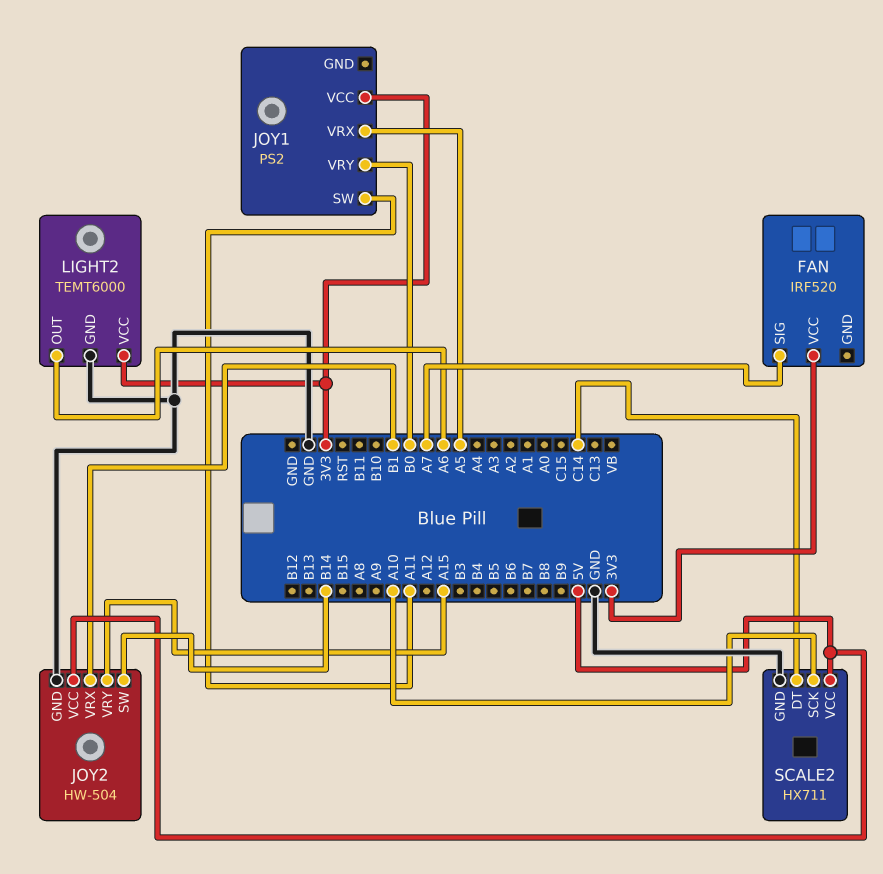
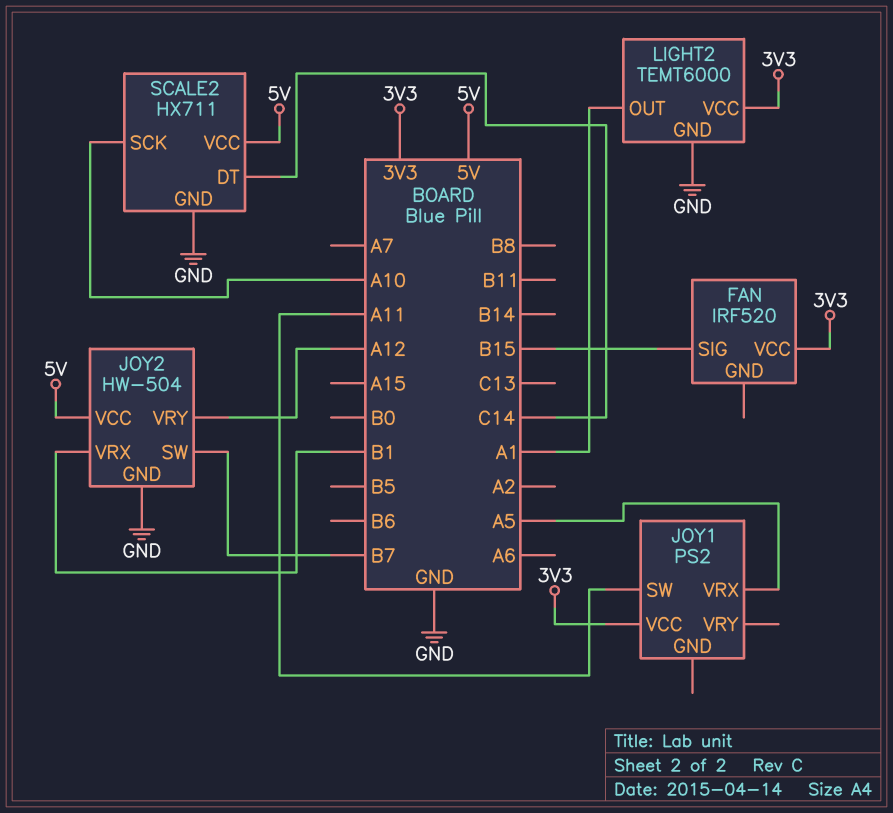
FAN pin SIG: A7 -> B15
JOY1 pin VRY: B0 -> none
JOY2 pin SW: B14 -> B7
JOY2 pin VRY: A15 -> A12
LIGHT2 pin OUT: A6 -> A1

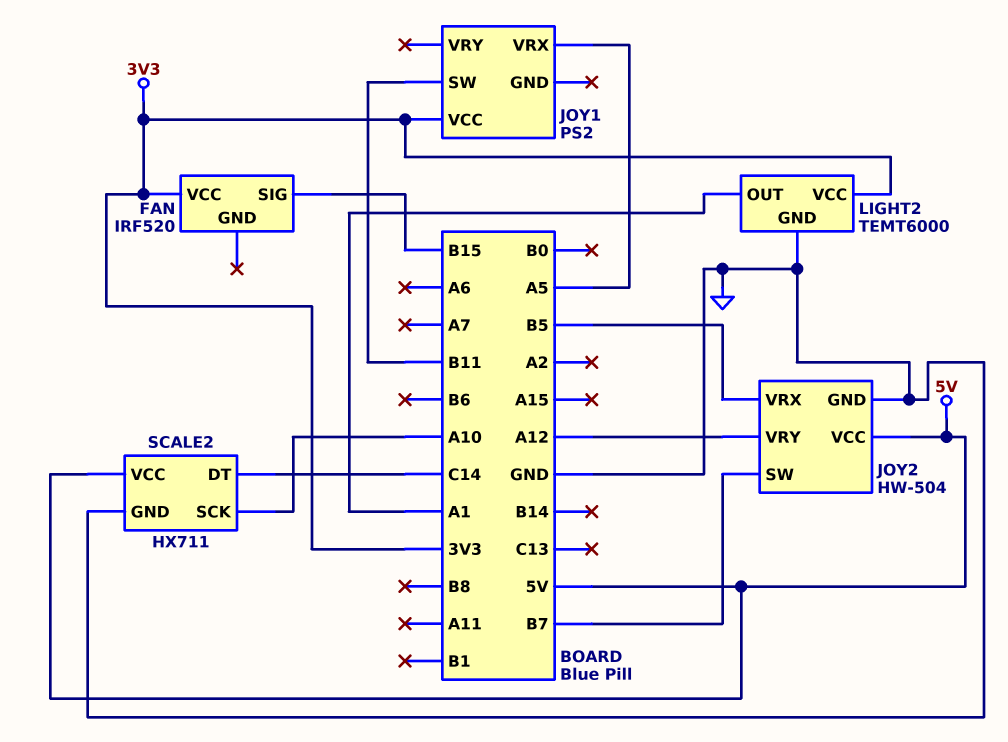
JOY1 pin SW: A11 -> B11
JOY2 pin VRX: B1 -> B5

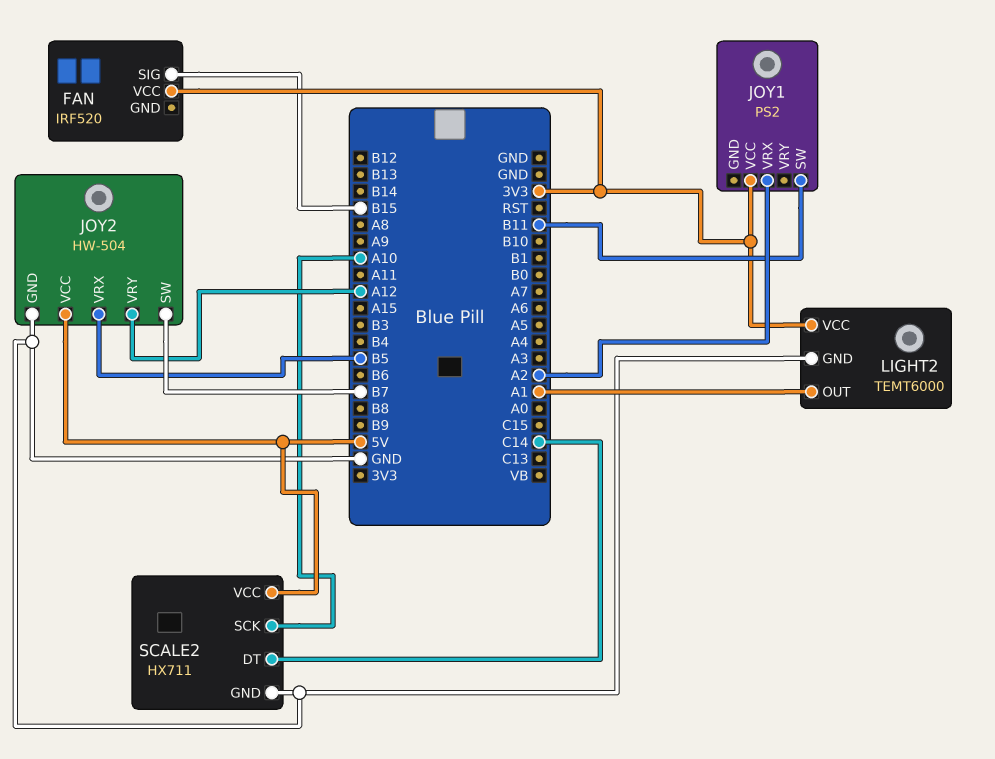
JOY1 pin VRX: A5 -> A2

